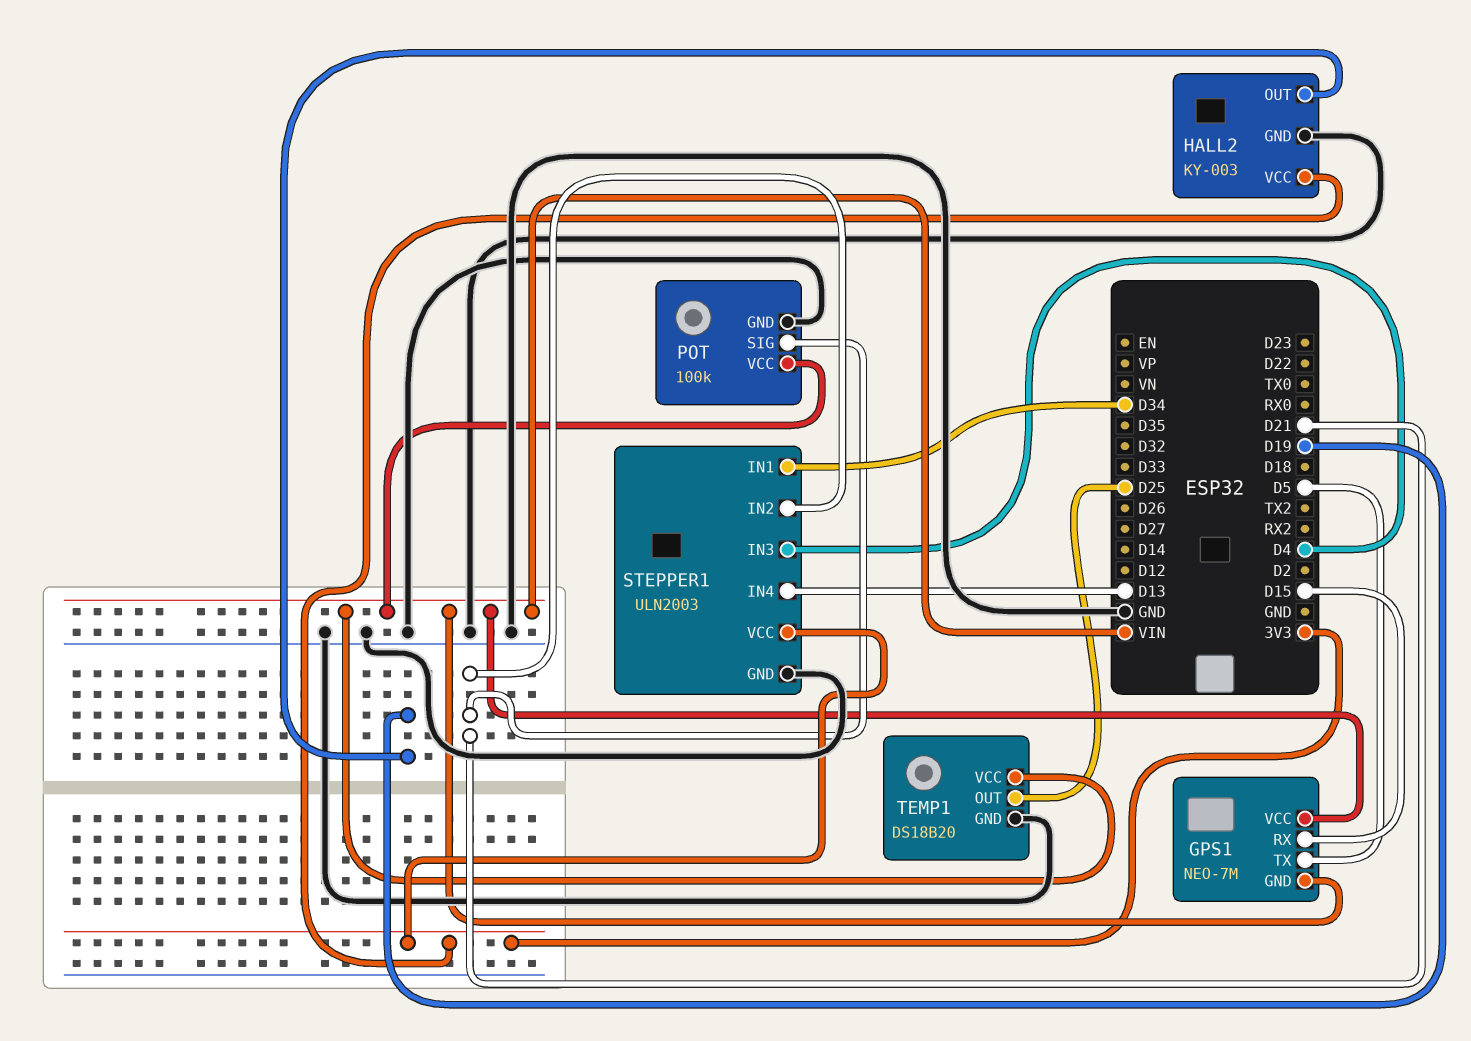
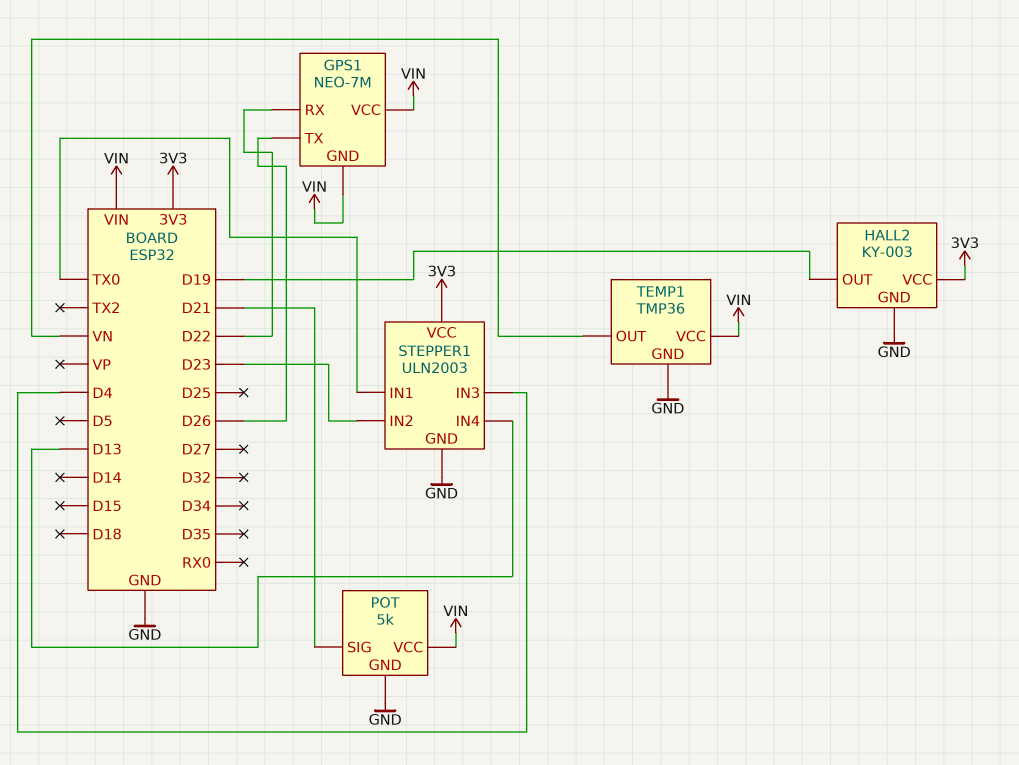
GPS1 pin RX: D15 -> D22
GPS1 pin TX: D5 -> D26
POT: 100k -> 5k
STEPPER1 pin IN1: D34 -> TX0
STEPPER1 pin IN2: D21 -> D23
TEMP1: DS18B20 -> TMP36
TEMP1 pin OUT: D25 -> VN

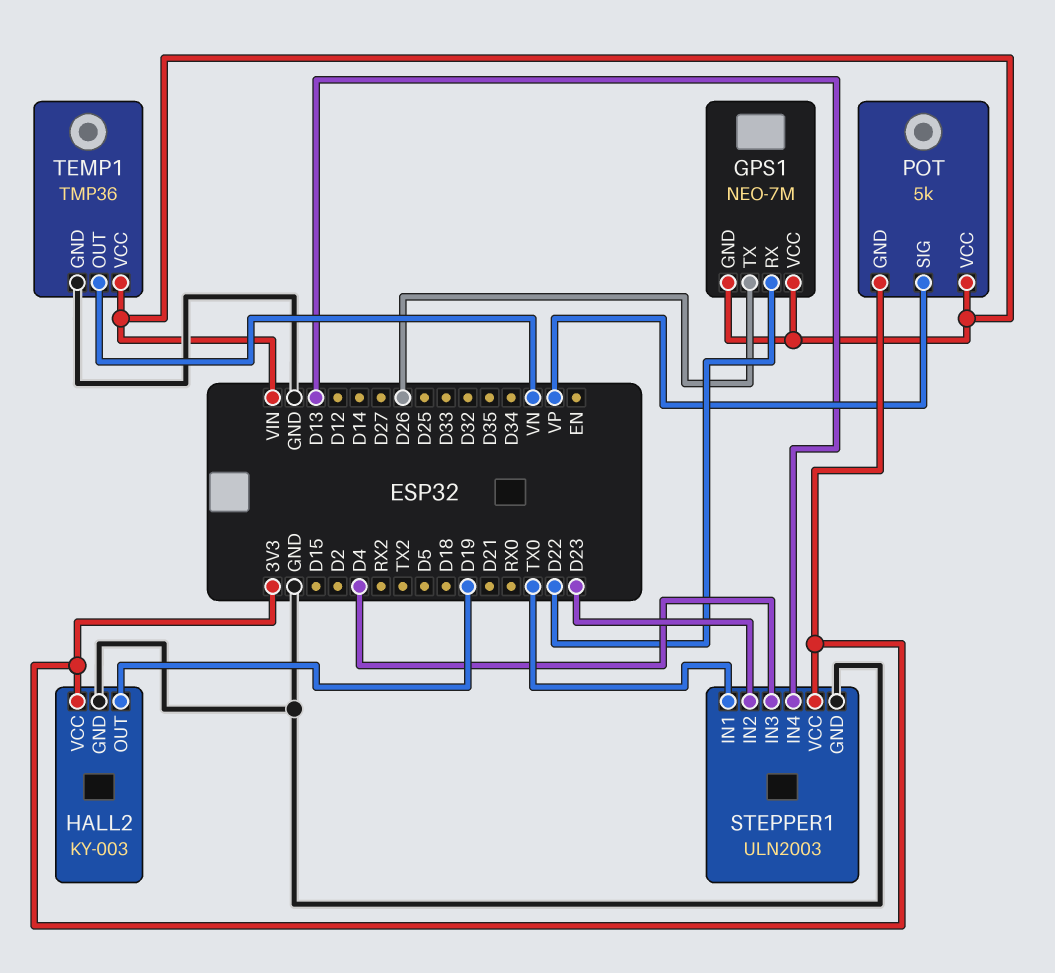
POT pin GND: GND -> 3V3
POT pin SIG: D21 -> VP

